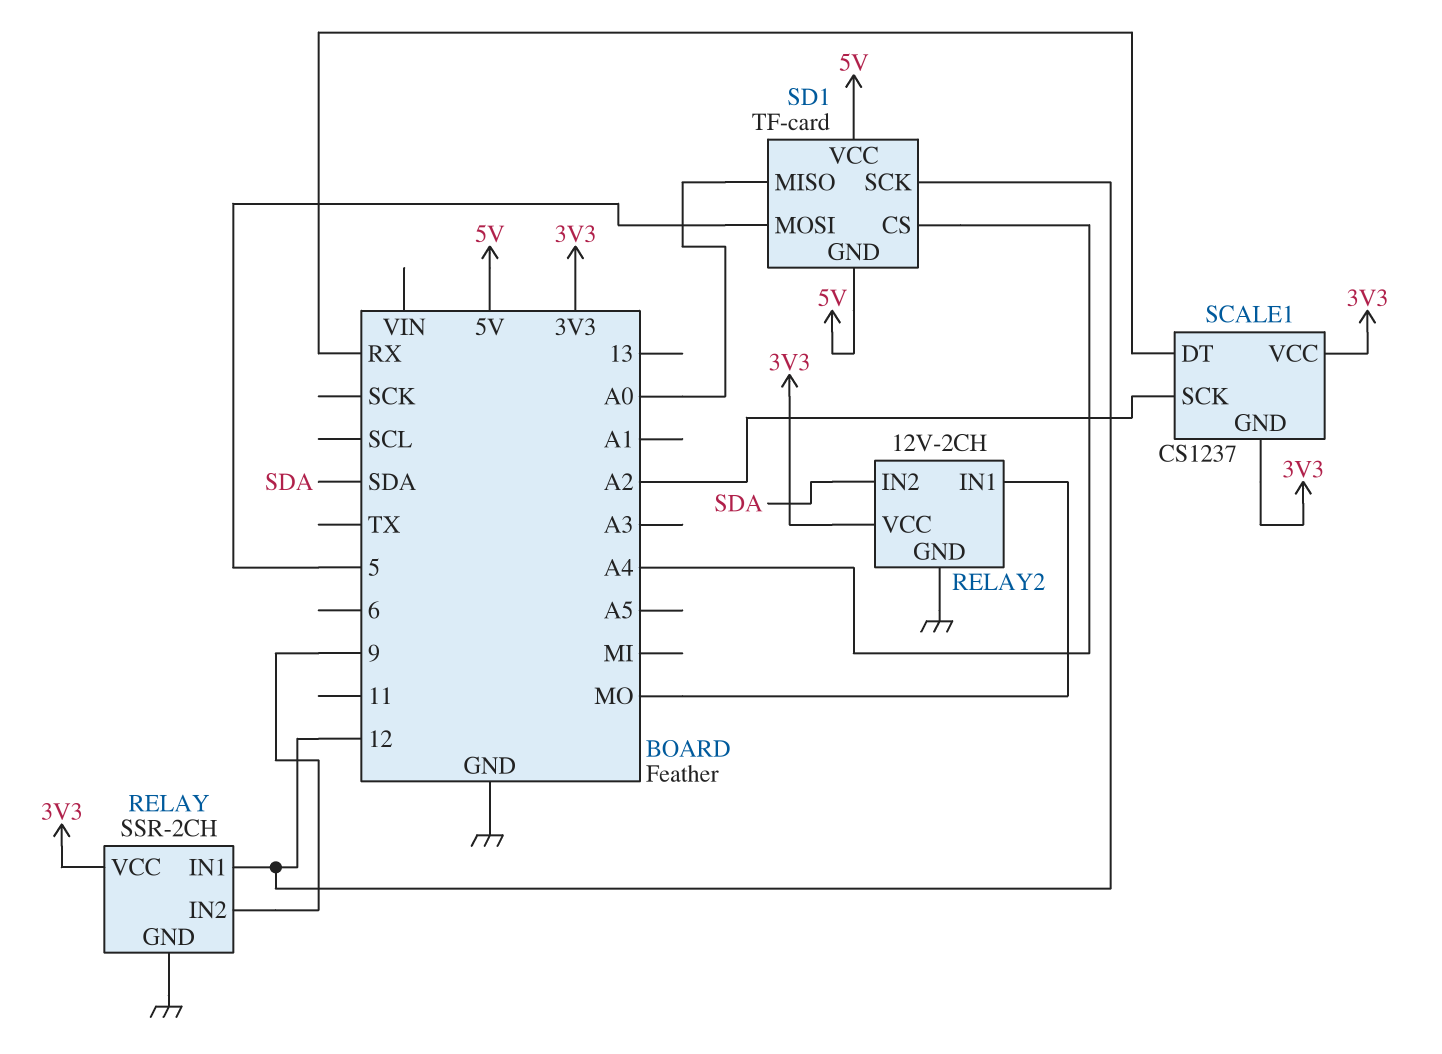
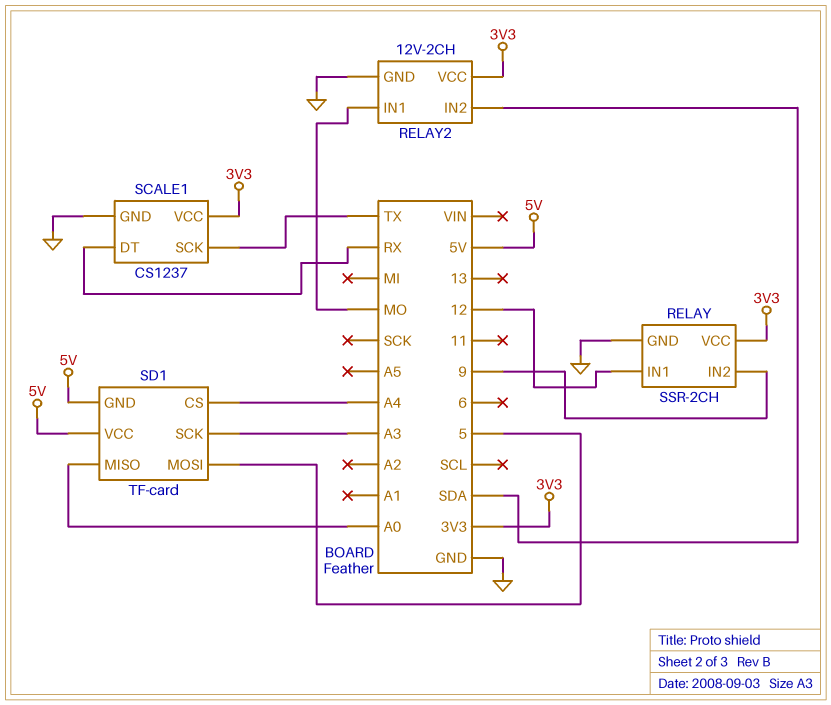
SCALE1 pin GND: 3V3 -> GND
SCALE1 pin SCK: A2 -> TX
SD1 pin SCK: 12 -> A3

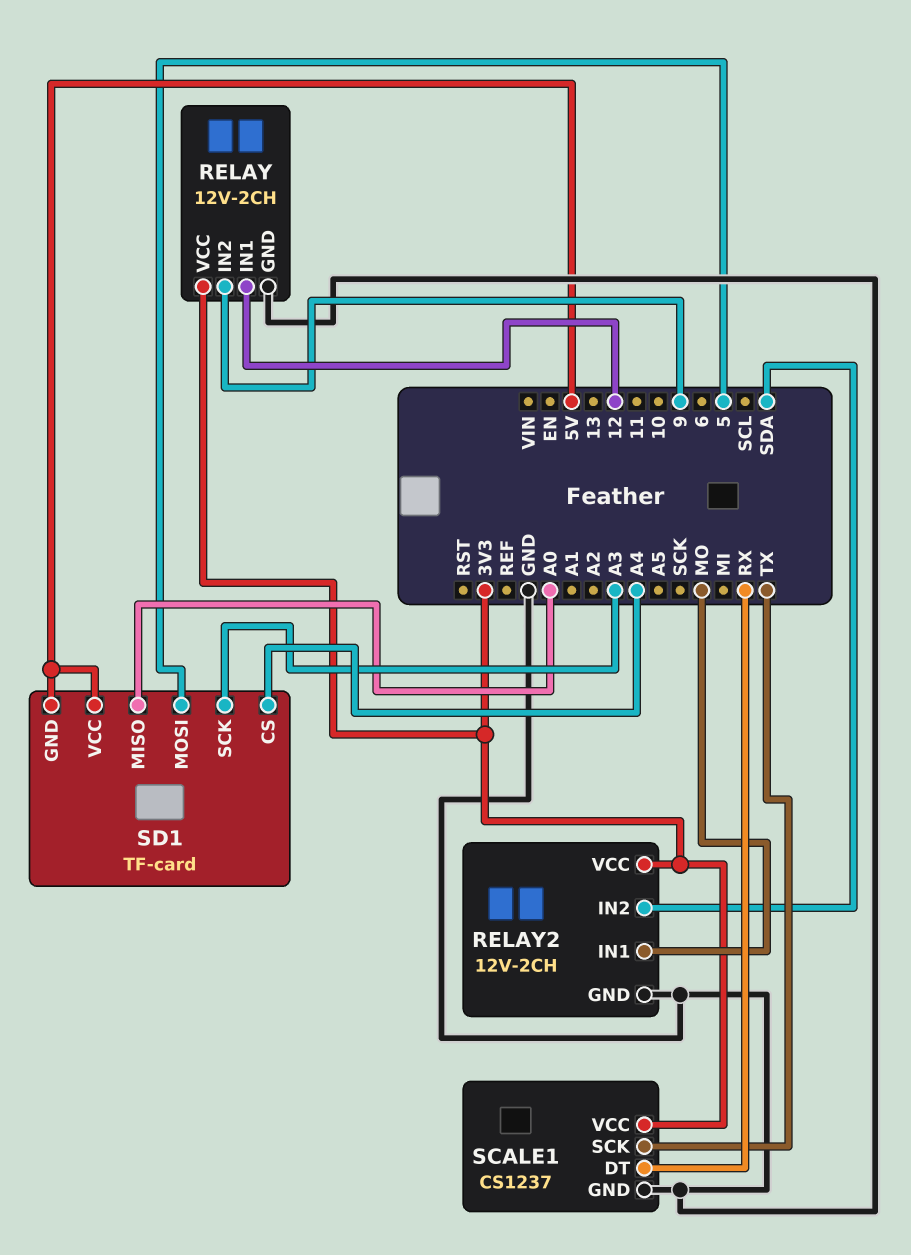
RELAY: SSR-2CH -> 12V-2CH

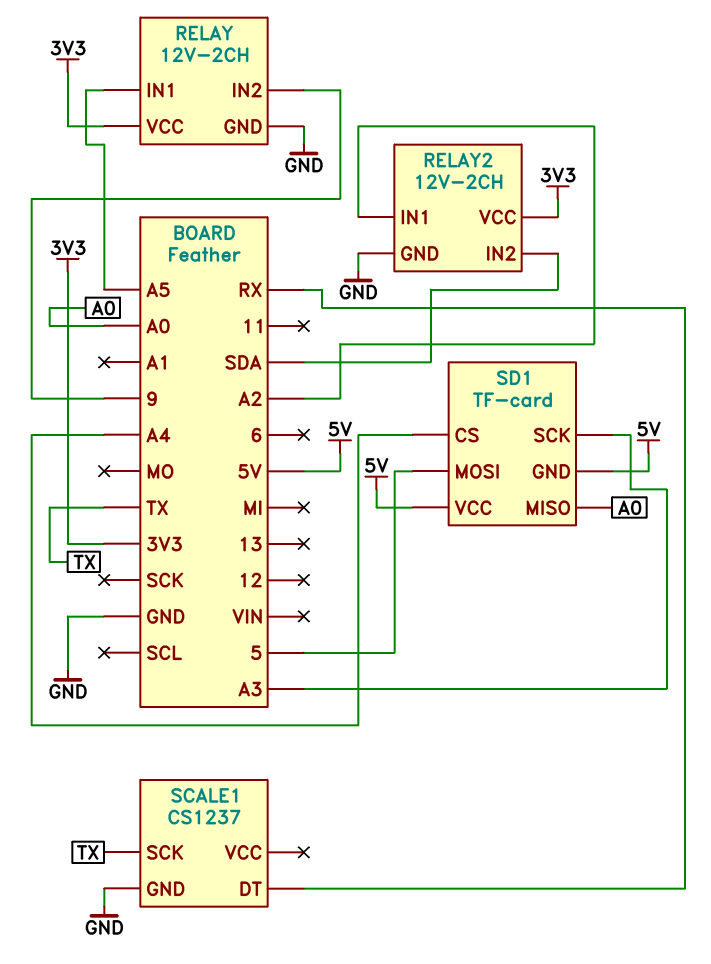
RELAY pin IN1: 12 -> A5
RELAY2 pin IN1: MO -> A2
SCALE1 pin VCC: 3V3 -> none

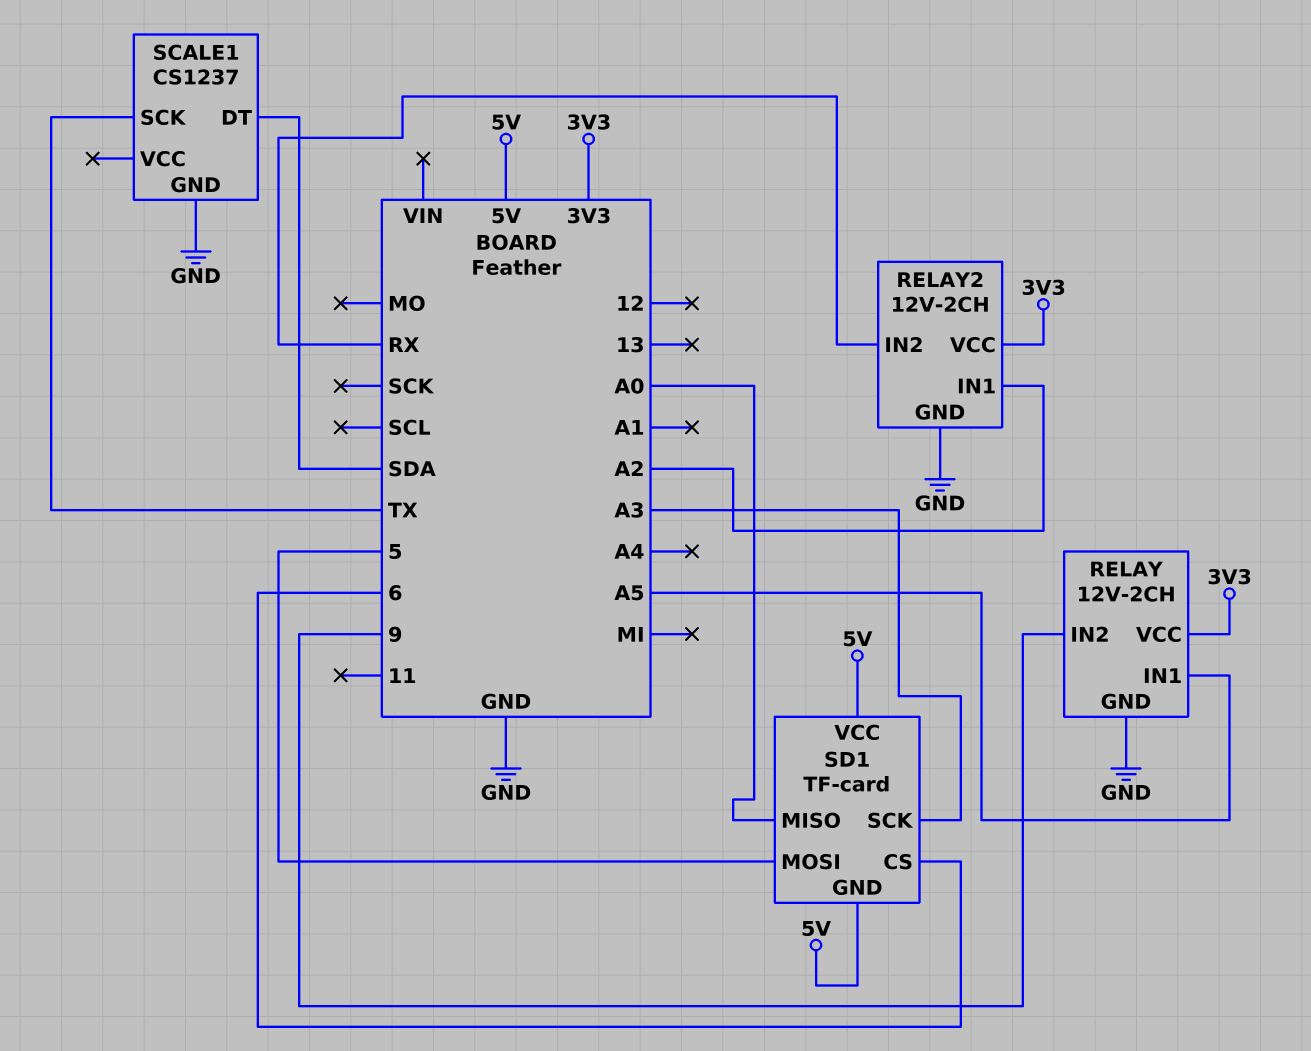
RELAY2 pin IN2: SDA -> RX
SCALE1 pin DT: RX -> SDA
SD1 pin CS: A4 -> 6

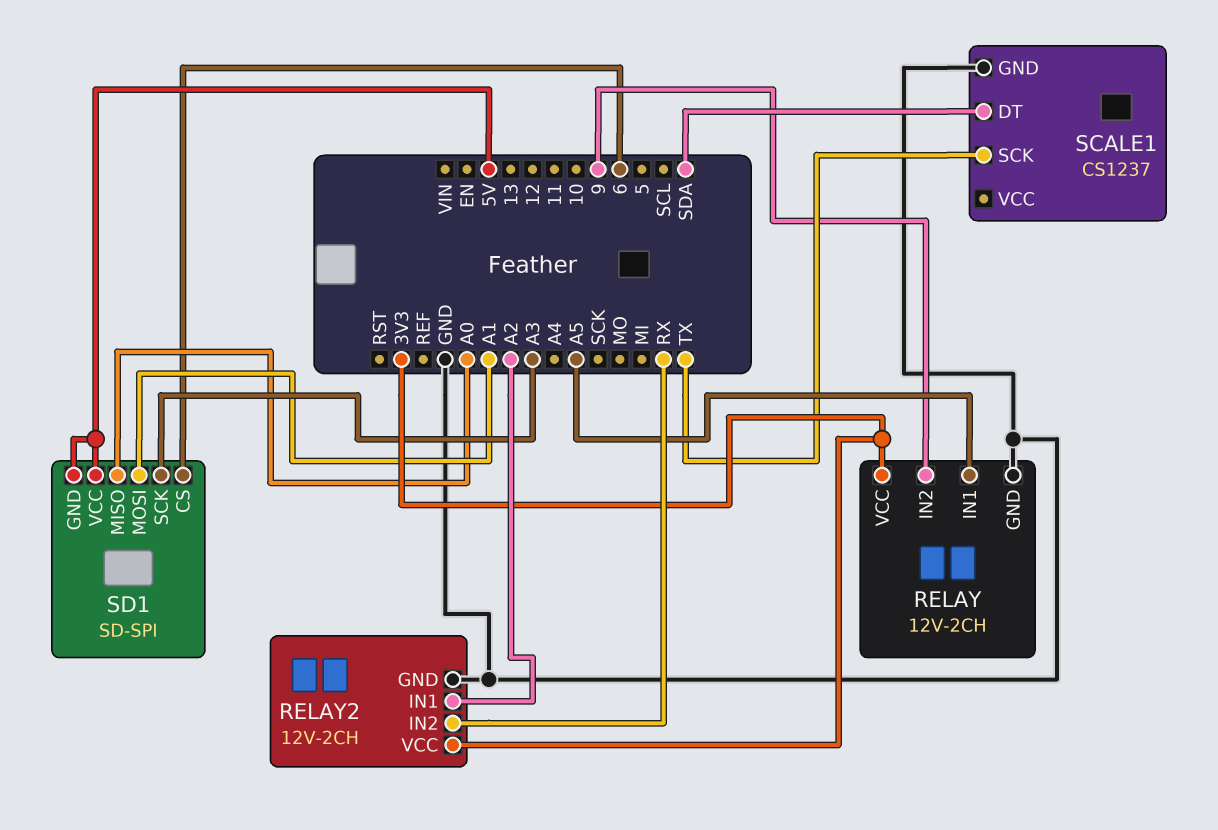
SD1: TF-card -> SD-SPI
SD1 pin MOSI: 5 -> A1

